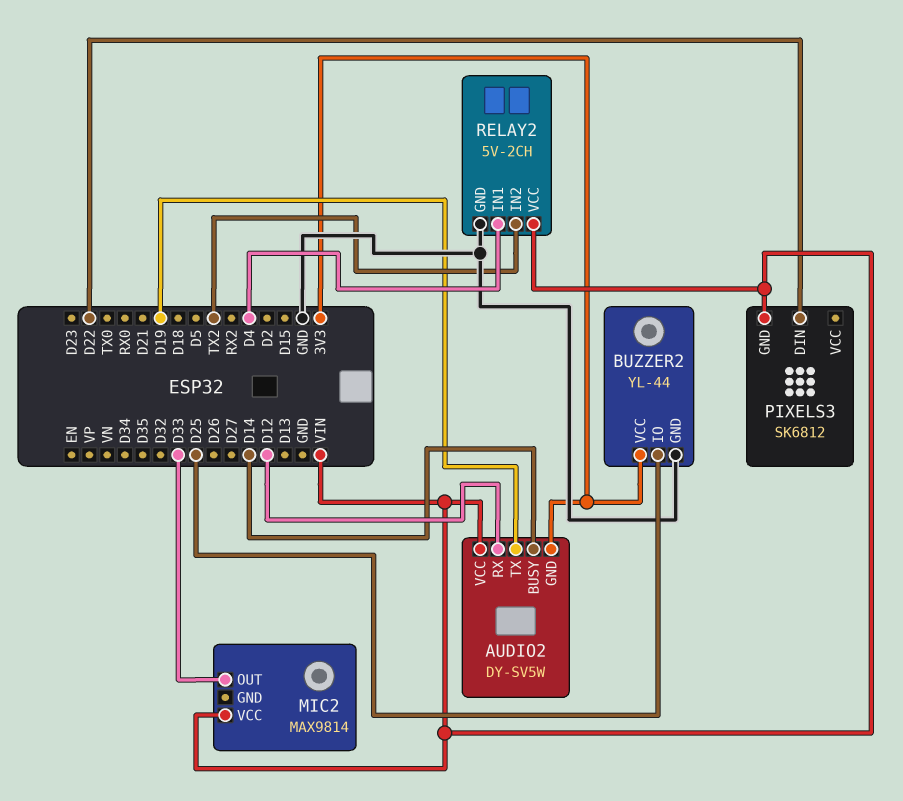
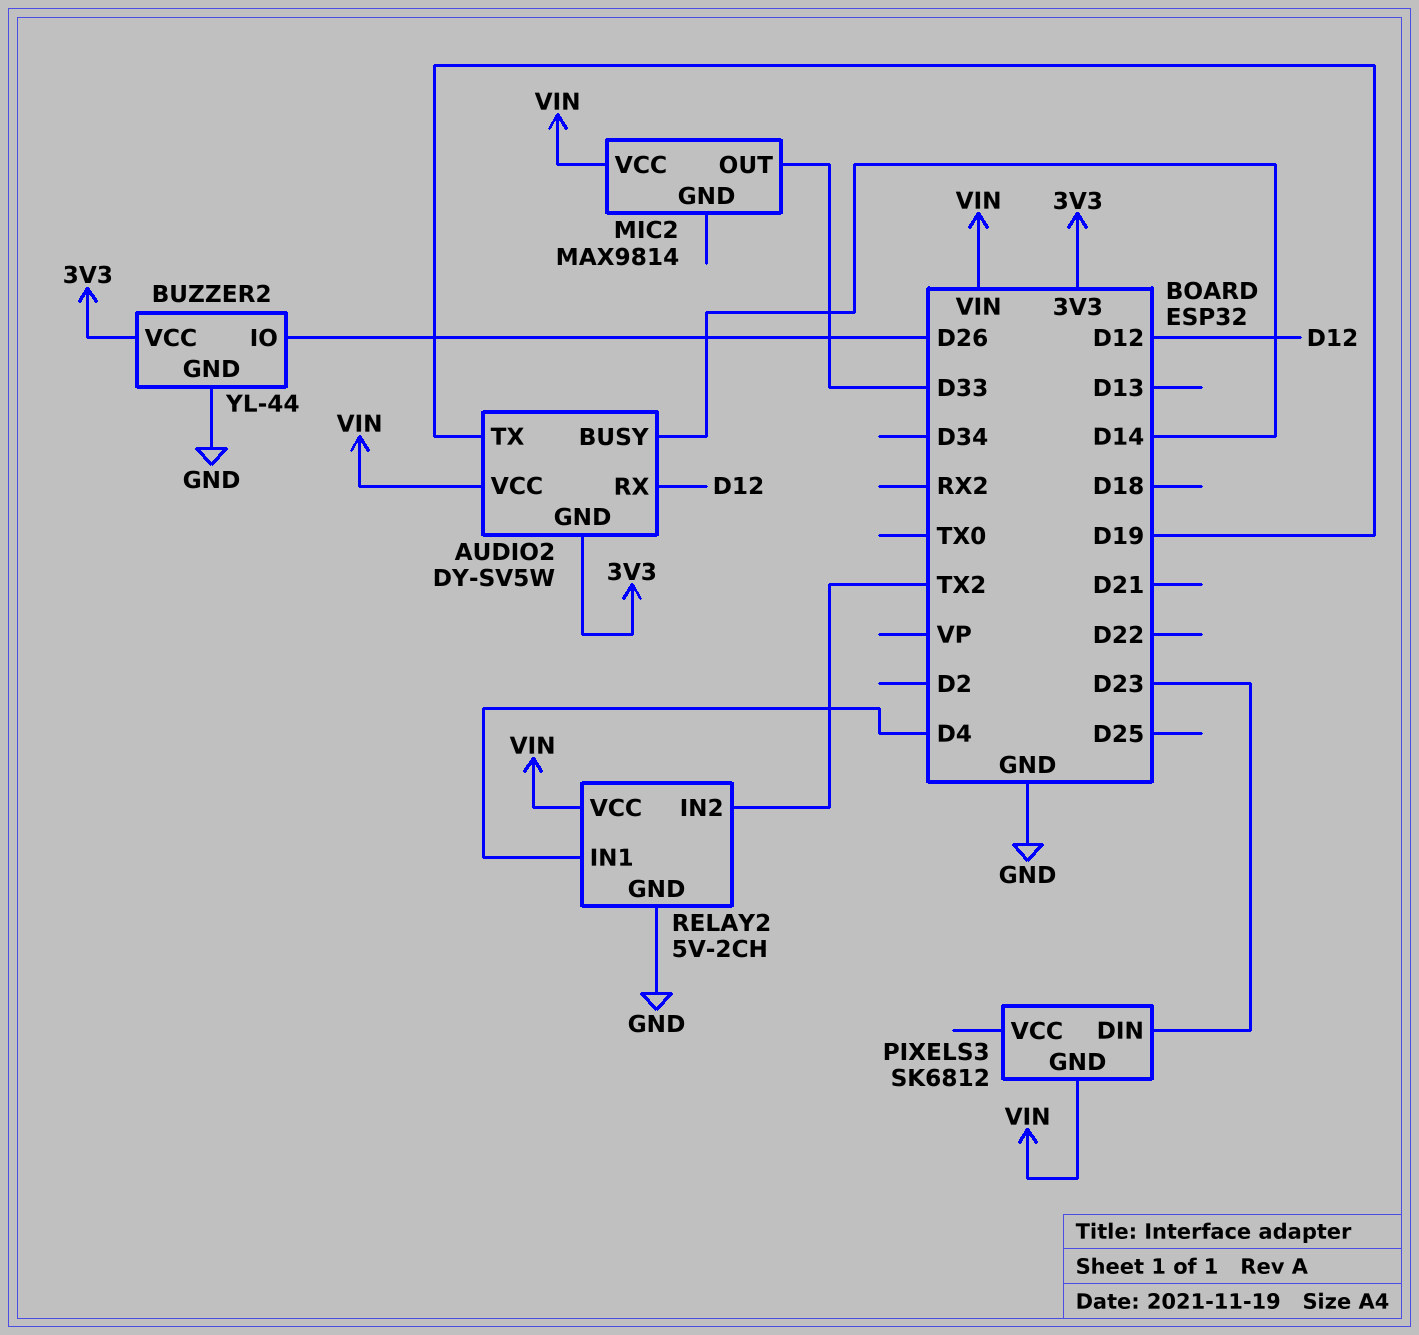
BUZZER2 pin IO: D25 -> D26
PIXELS3 pin DIN: D22 -> D23

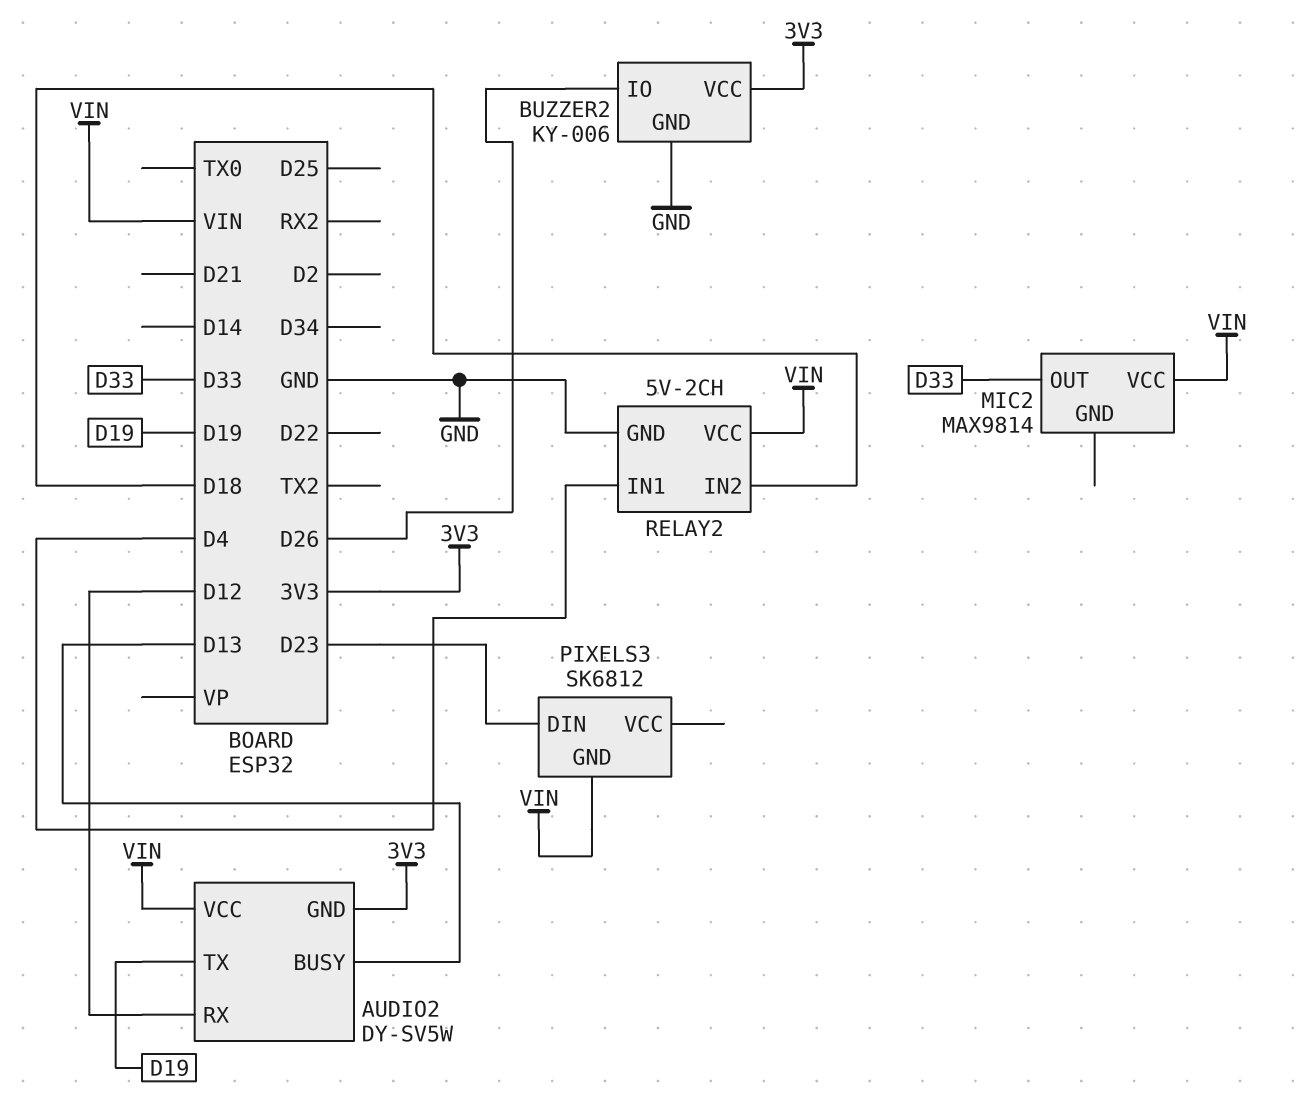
AUDIO2 pin BUSY: D14 -> D13
BUZZER2: YL-44 -> KY-006
RELAY2 pin IN2: TX2 -> D18

